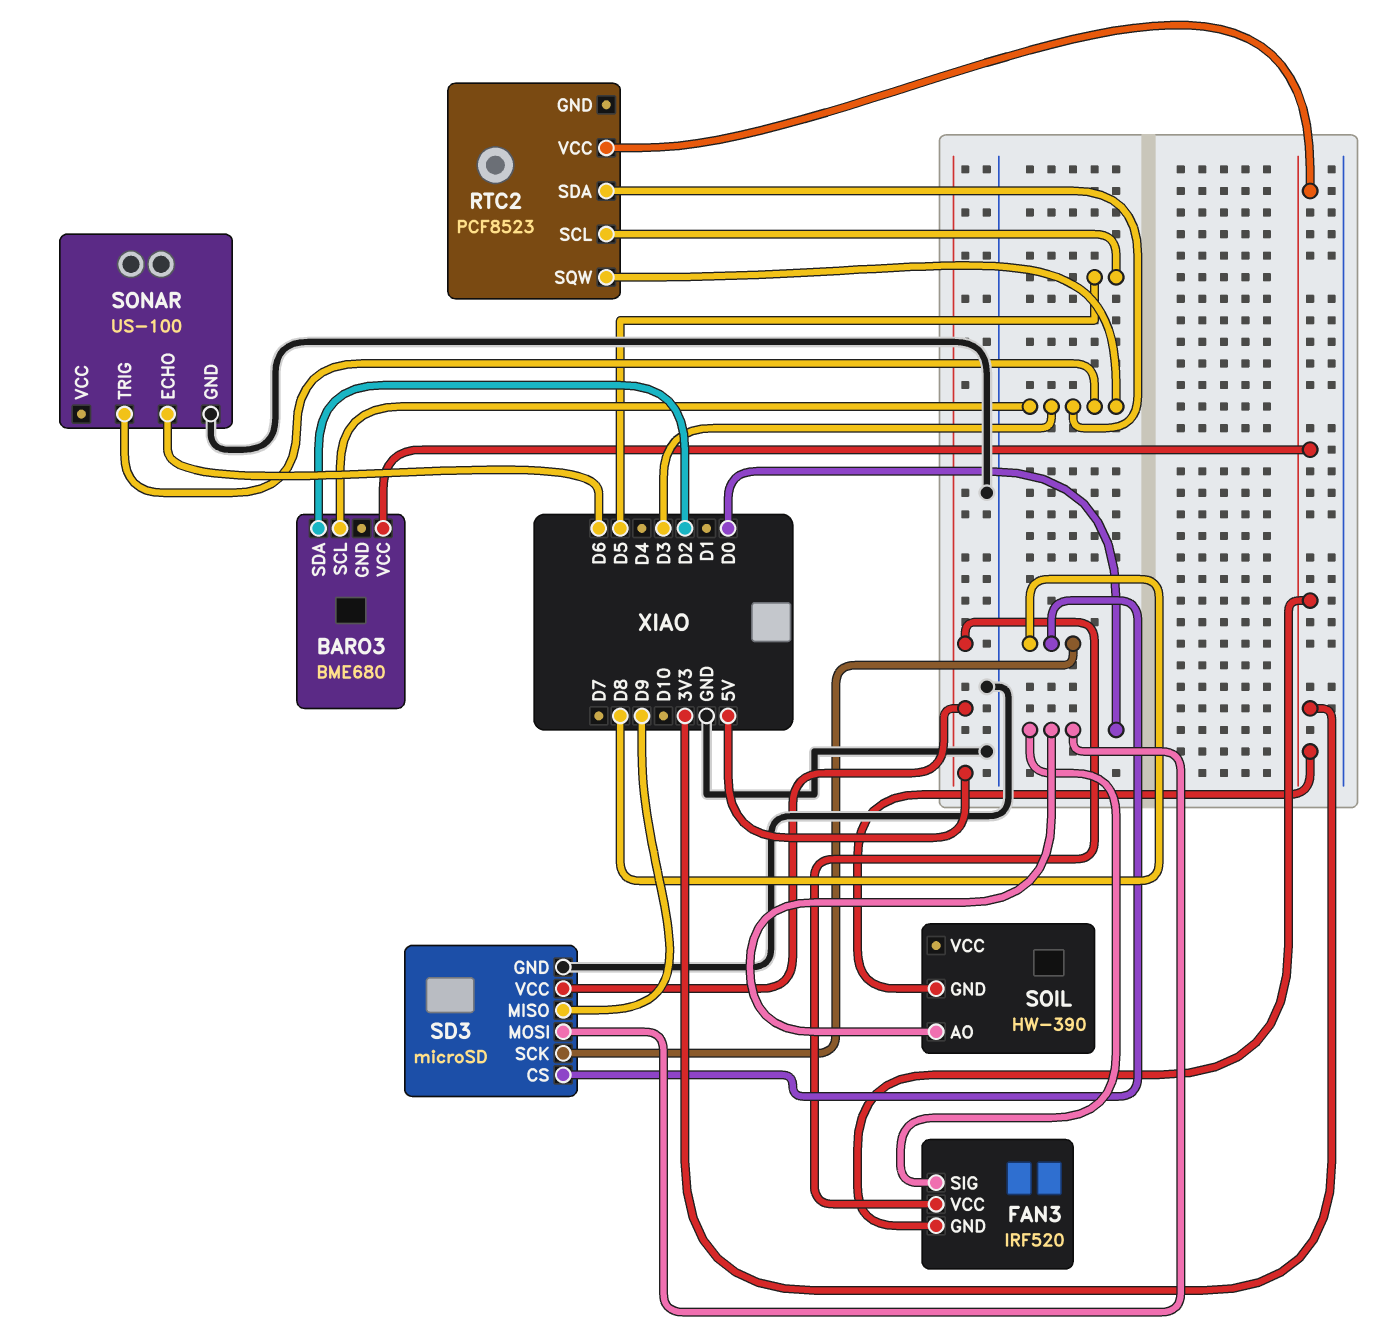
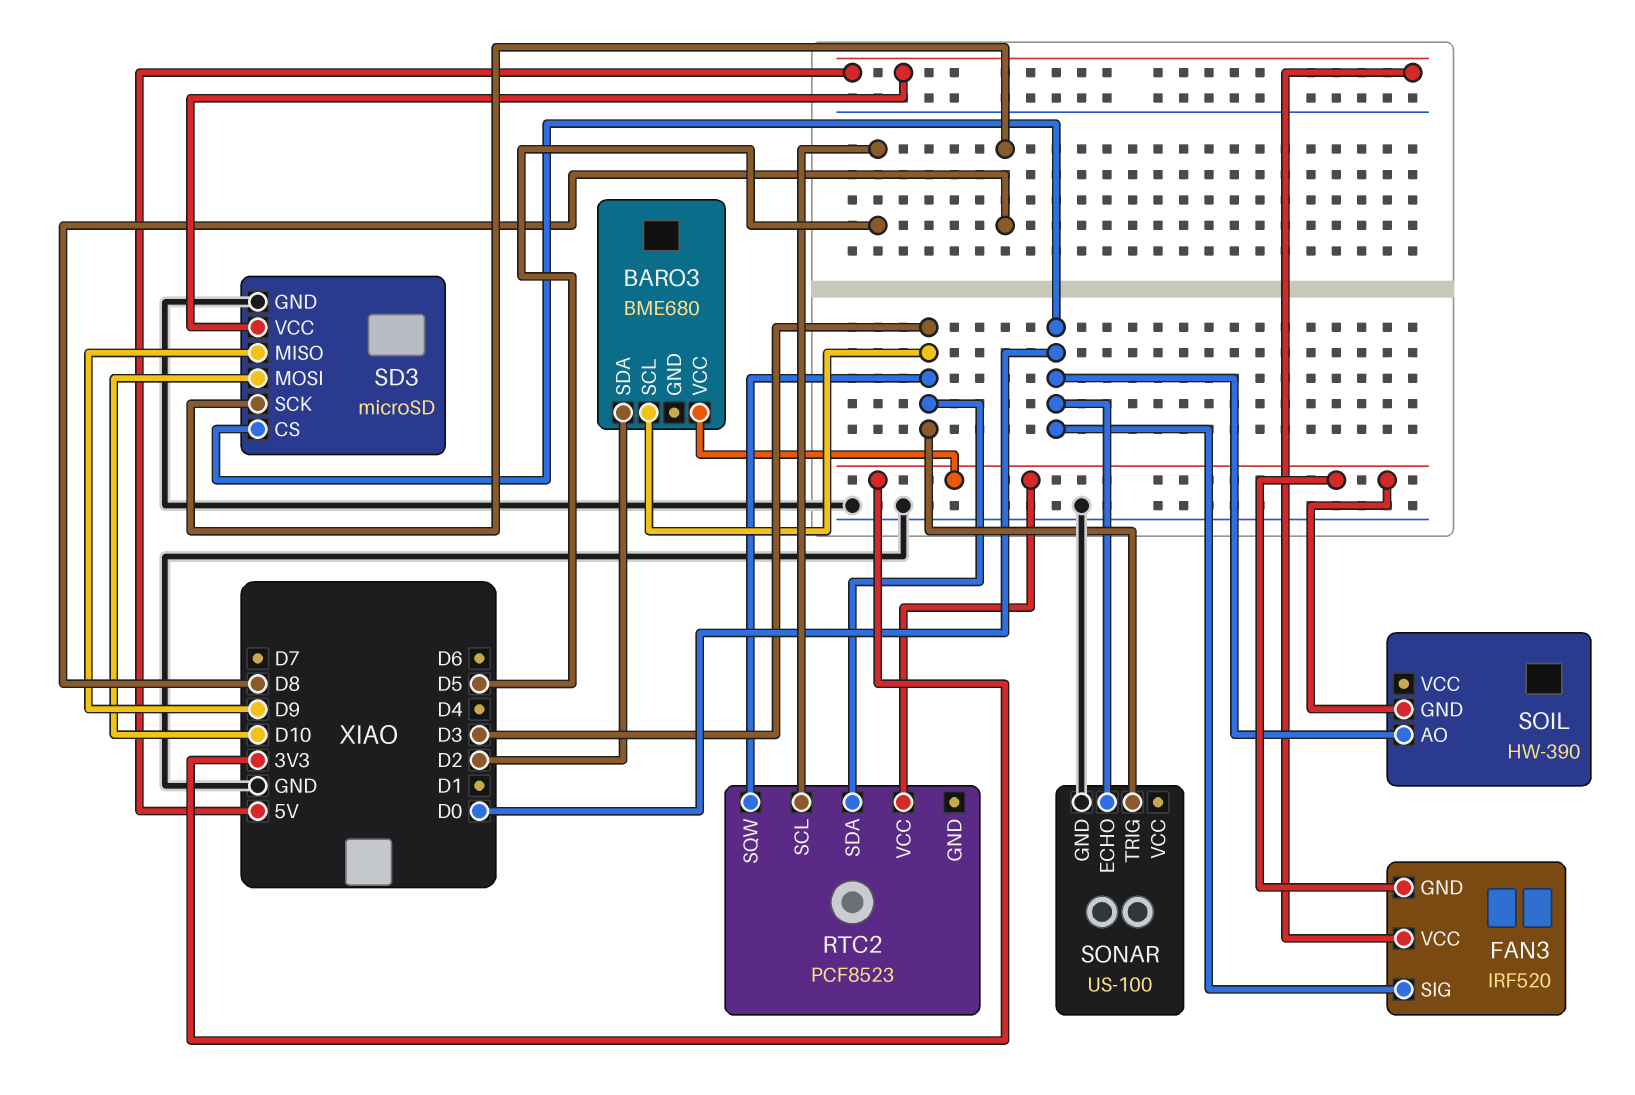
SD3 pin CS: D8 -> D0
SD3 pin MOSI: D0 -> D10
SONAR pin ECHO: D6 -> D0

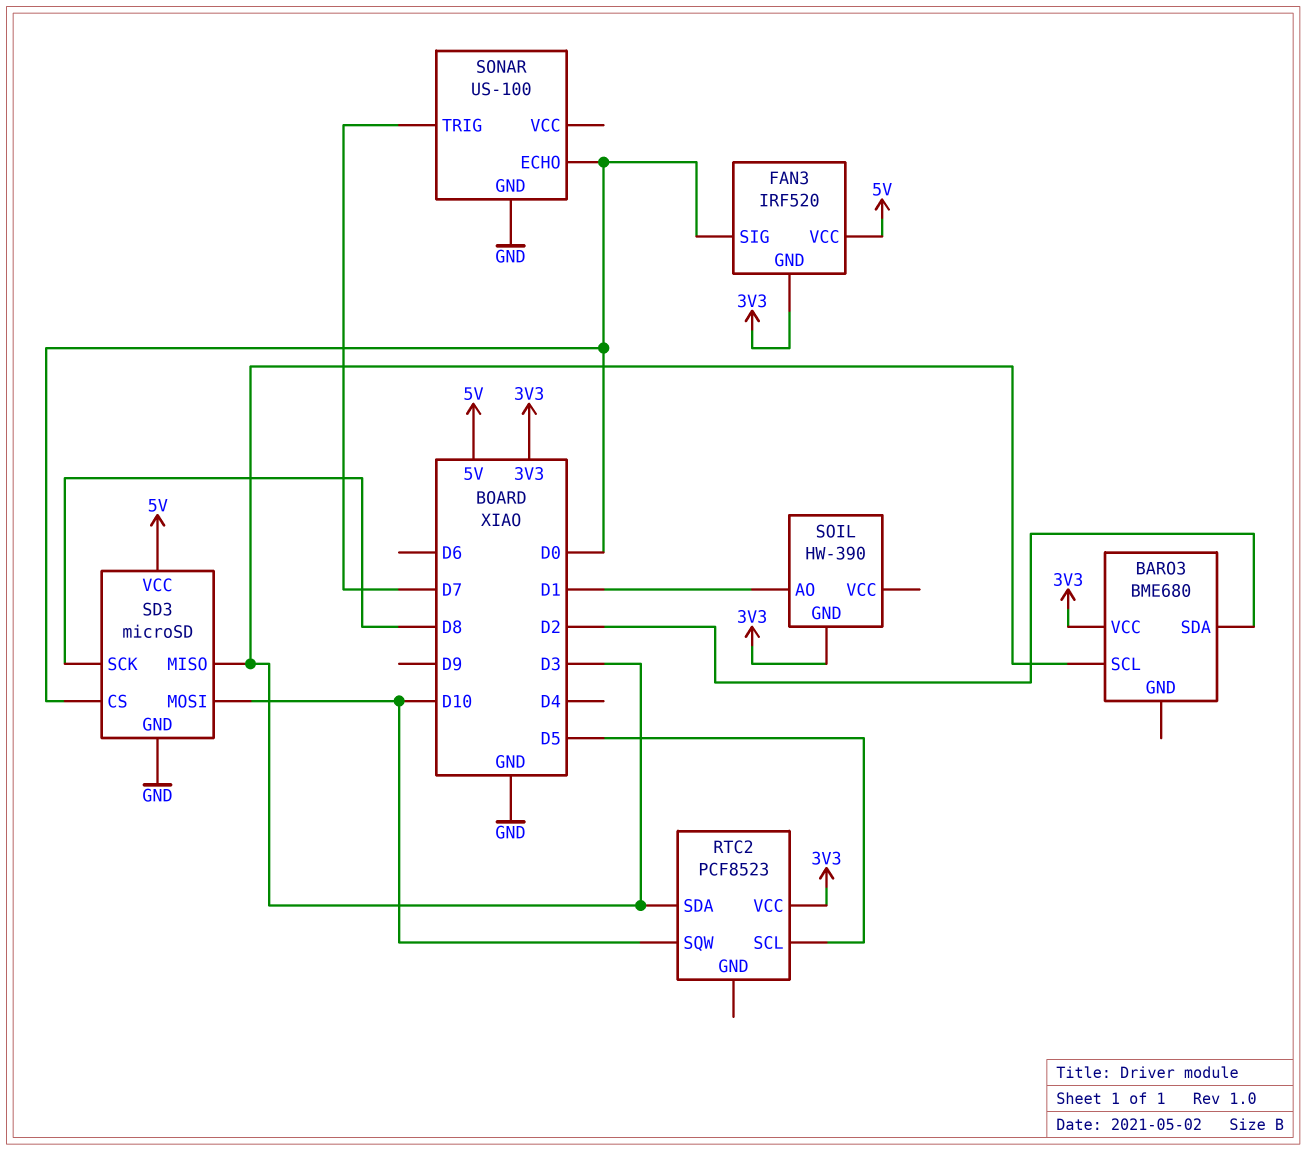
RTC2 pin SQW: D3 -> D10
SD3 pin MISO: D9 -> D3
SOIL pin AO: D0 -> D1
SONAR pin TRIG: D3 -> D7

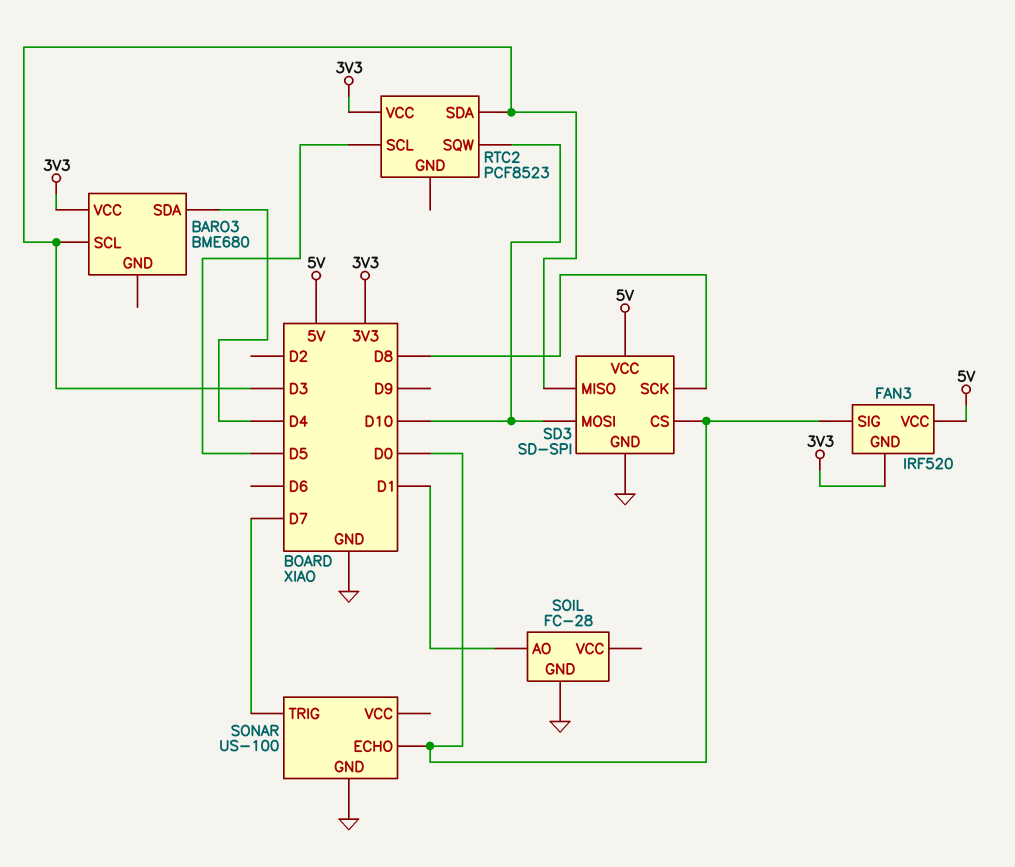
BARO3 pin SDA: D2 -> D4
SD3: microSD -> SD-SPI
SOIL: HW-390 -> FC-28
SOIL pin GND: 3V3 -> GND

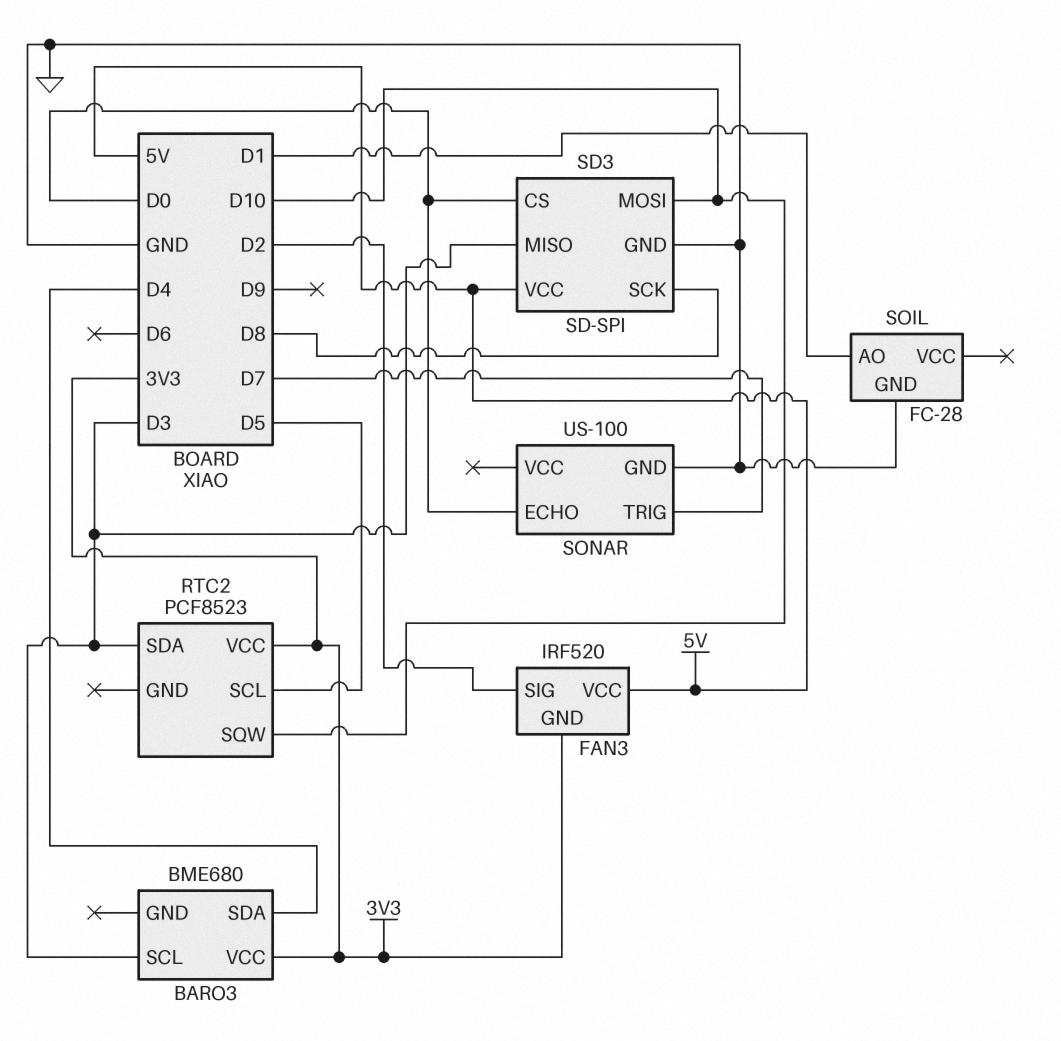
FAN3 pin SIG: D0 -> D2

